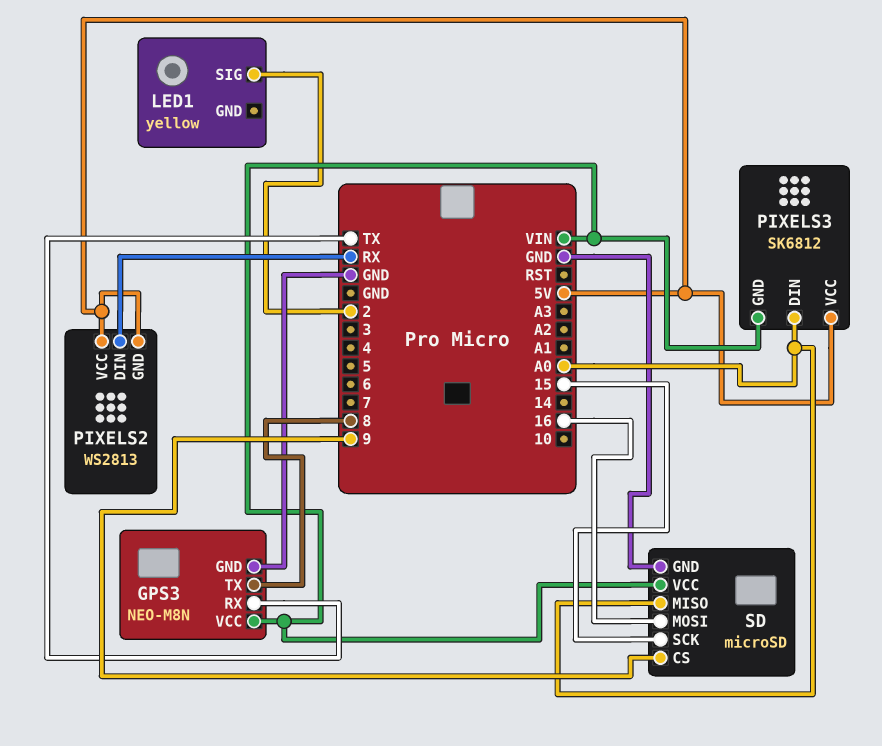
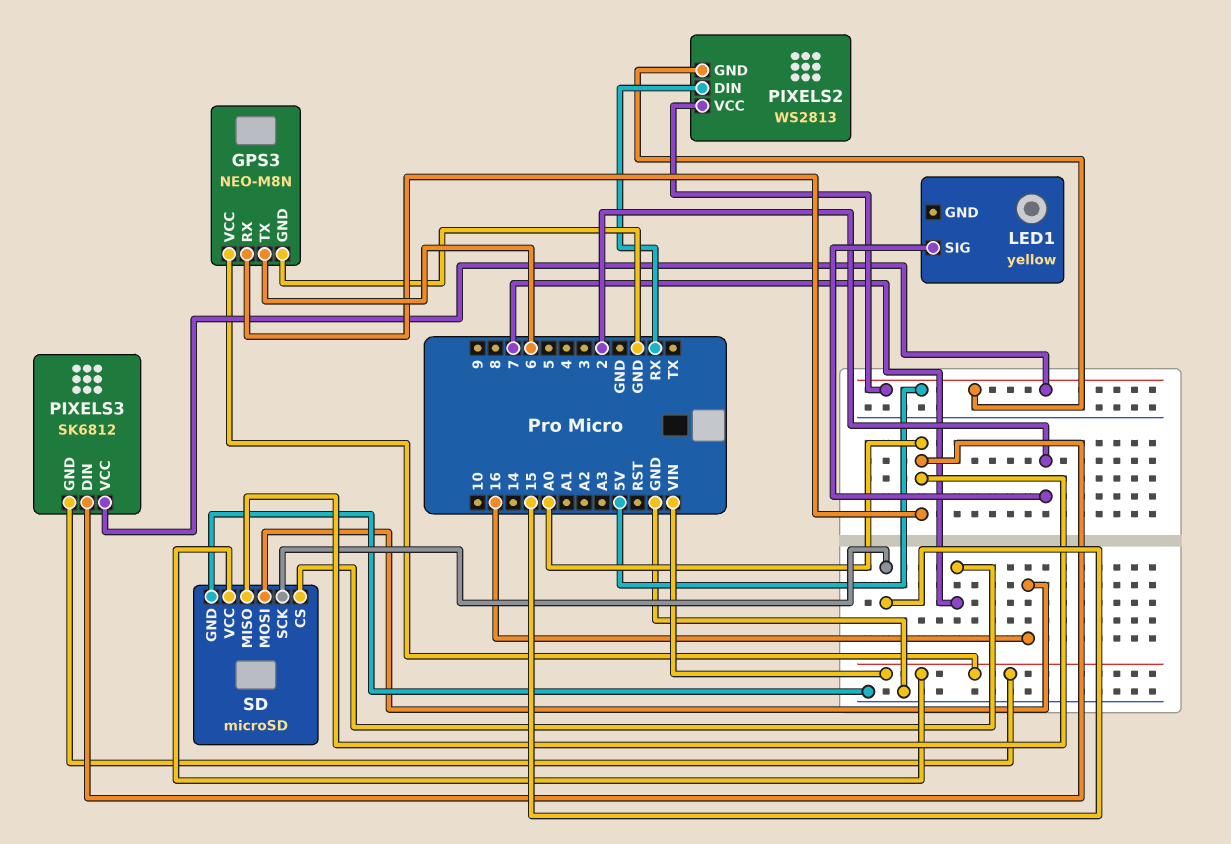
GPS3 pin RX: TX -> A0
GPS3 pin TX: 8 -> 6
SD pin CS: 9 -> 7

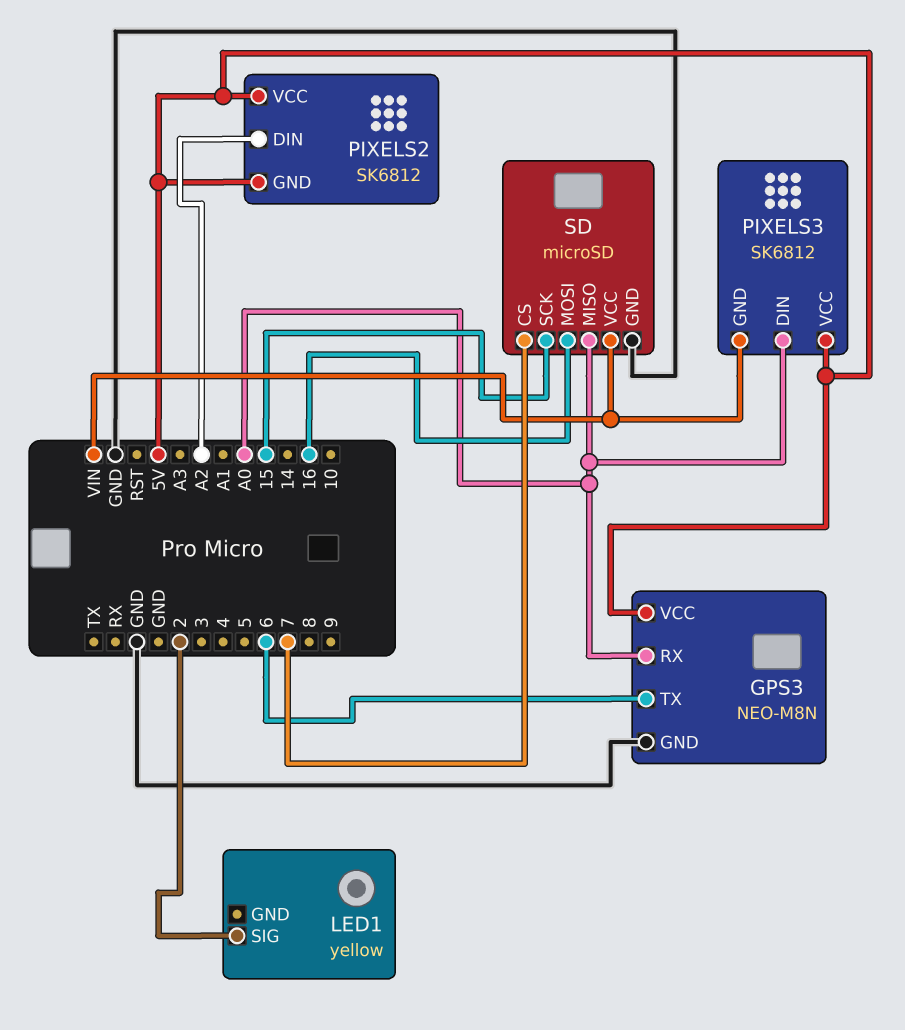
GPS3 pin VCC: VIN -> 5V
PIXELS2: WS2813 -> SK6812
PIXELS2 pin DIN: RX -> A2

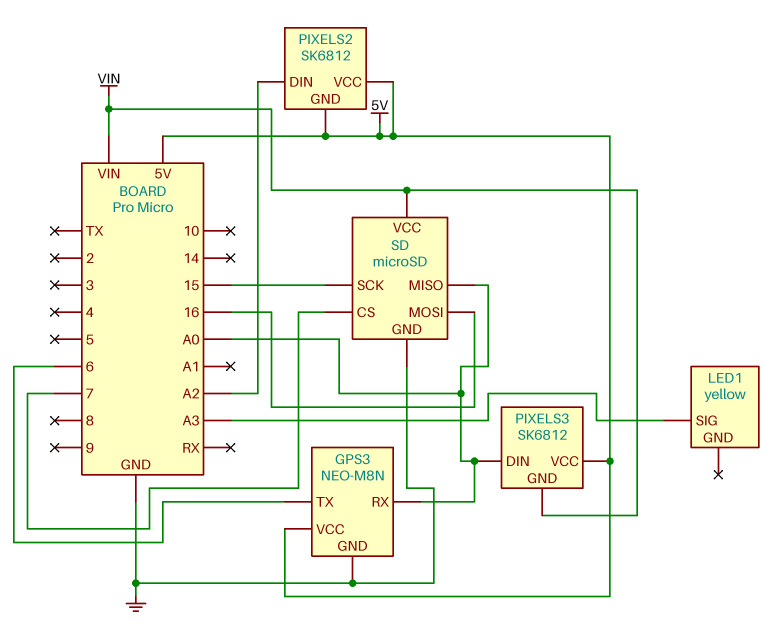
LED1 pin SIG: 2 -> A3

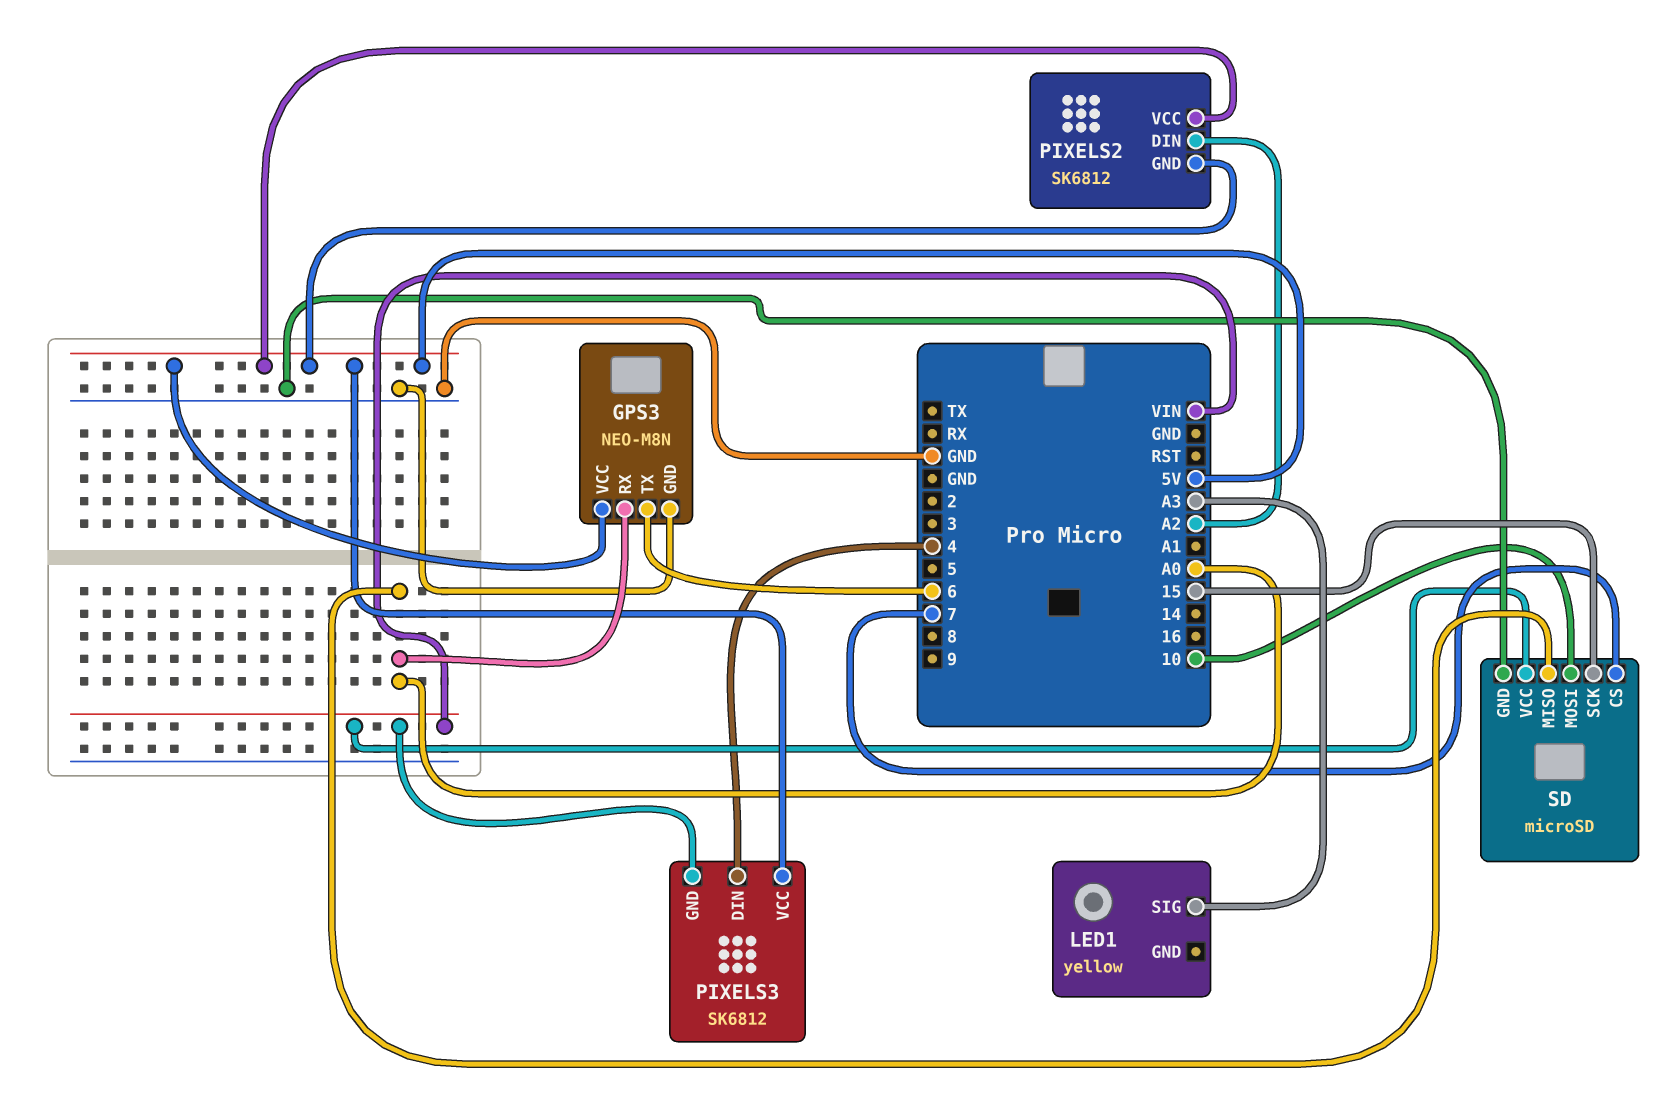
PIXELS3 pin DIN: A0 -> 4
SD pin MOSI: 16 -> 10

